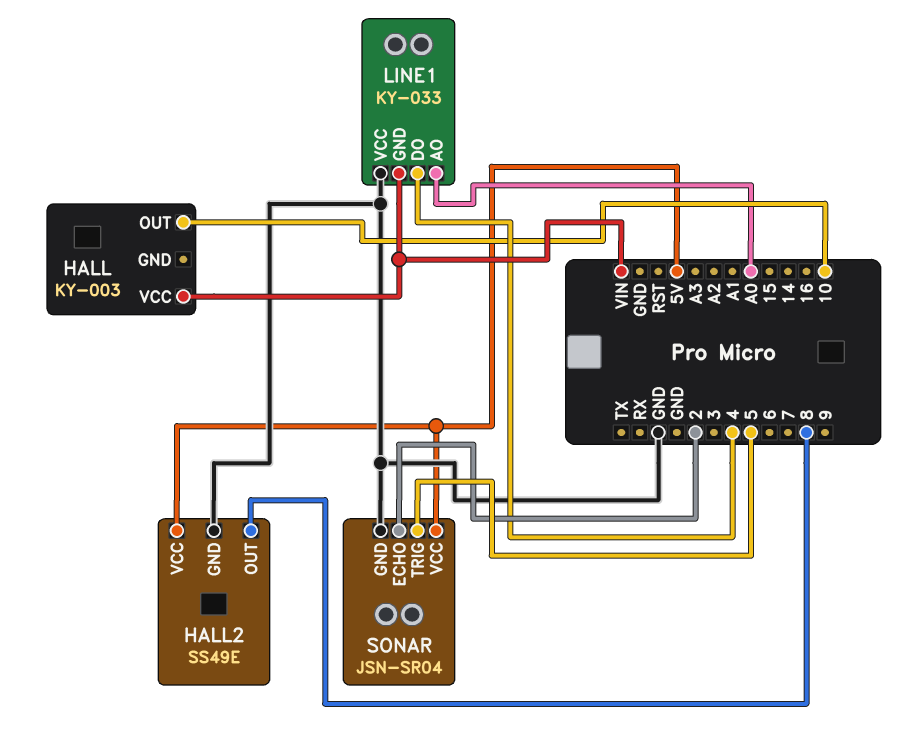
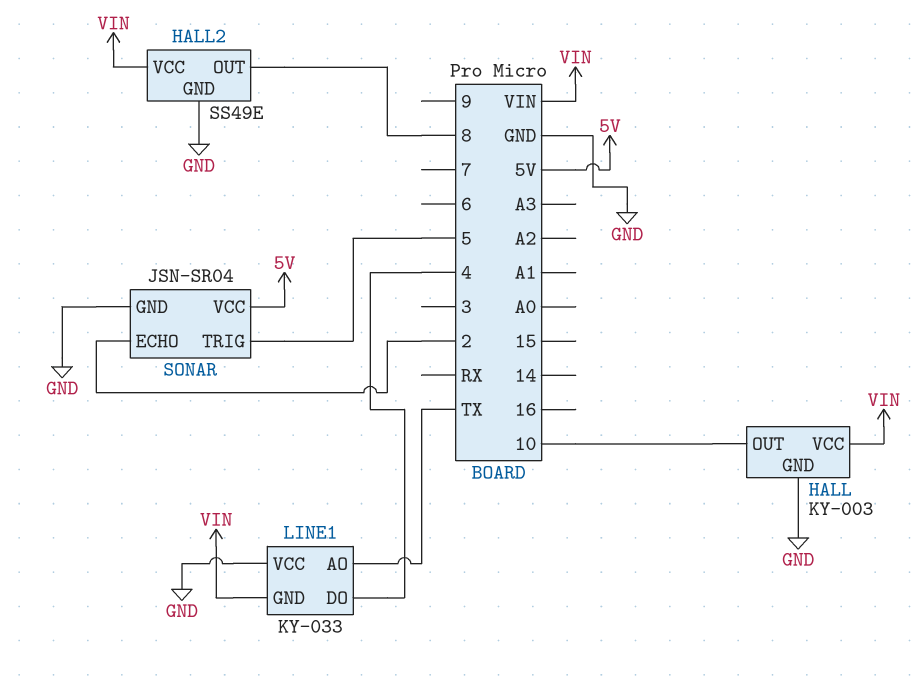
HALL pin GND: none -> GND
HALL2 pin VCC: 5V -> VIN
LINE1 pin AO: A0 -> TX

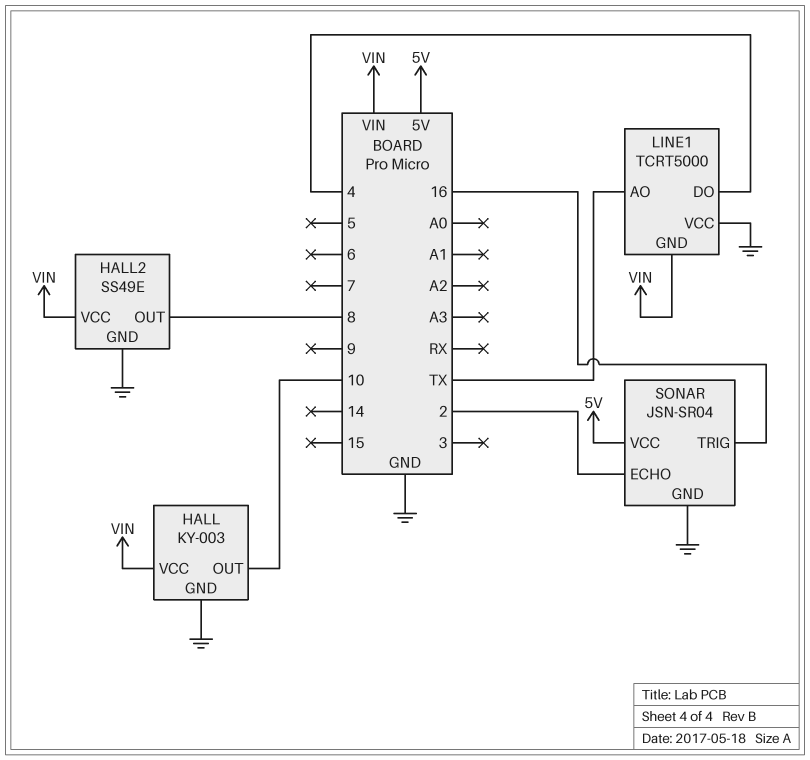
LINE1: KY-033 -> TCRT5000
SONAR pin TRIG: 5 -> 16

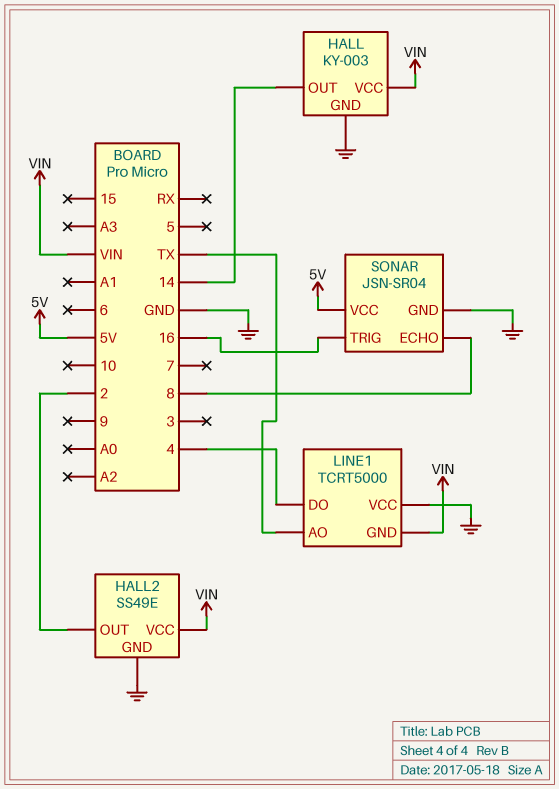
HALL pin OUT: 10 -> 14
HALL2 pin OUT: 8 -> 2
SONAR pin ECHO: 2 -> 8

